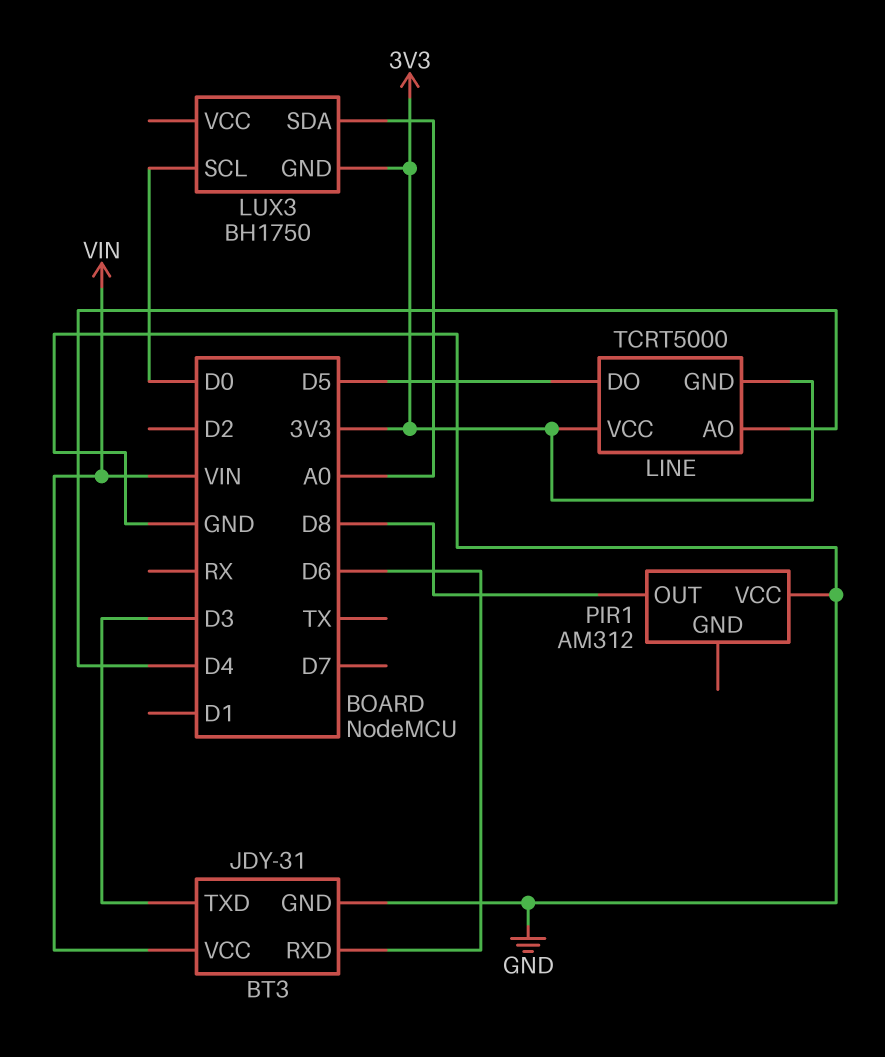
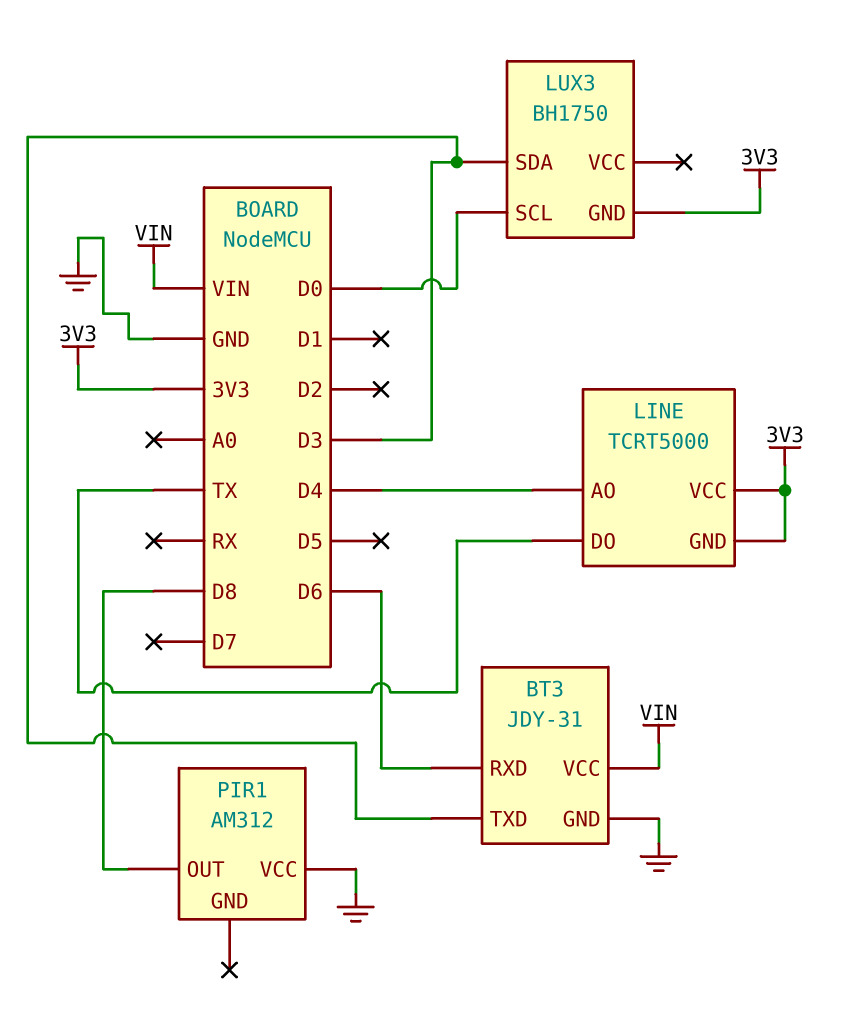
LINE pin DO: D5 -> TX
LUX3 pin SDA: A0 -> D3

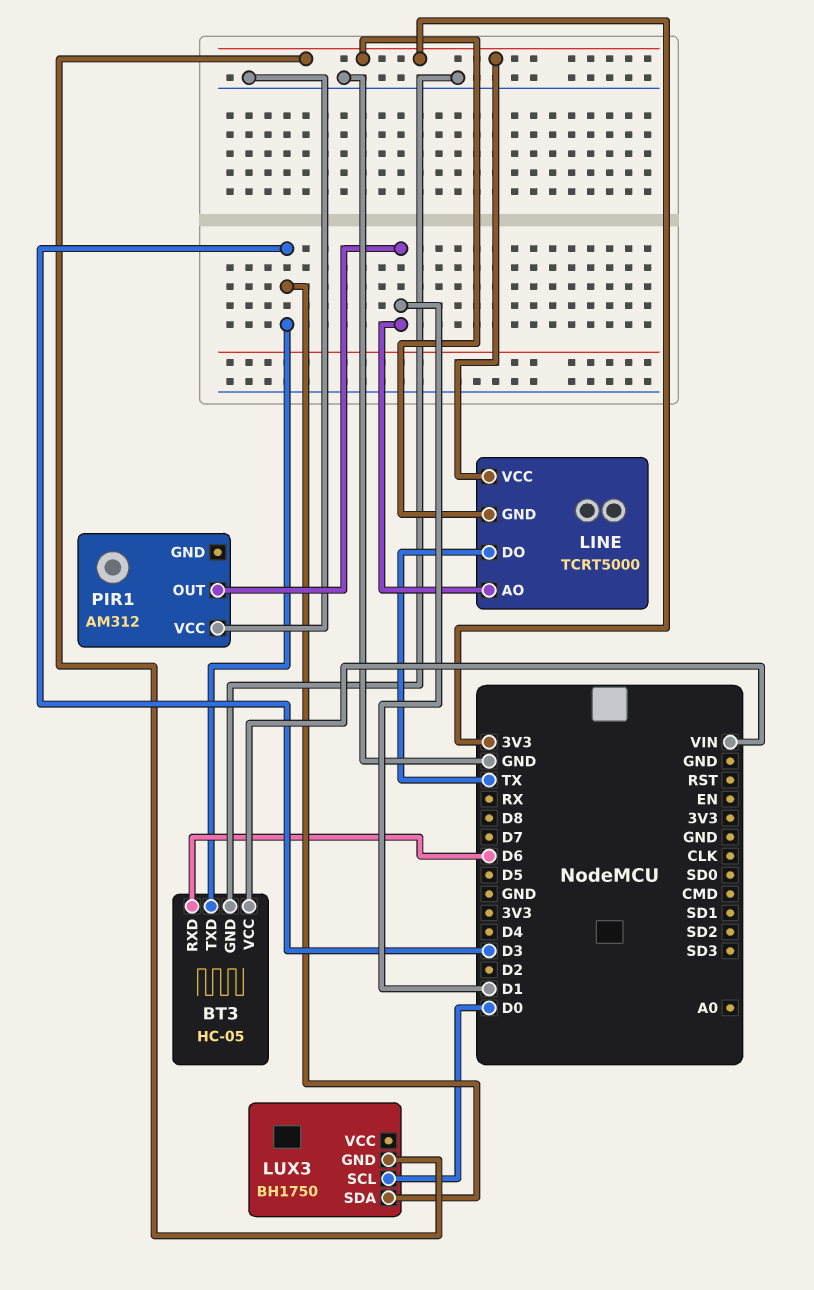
BT3: JDY-31 -> HC-05
LINE pin AO: D4 -> D1
PIR1 pin OUT: D8 -> D1

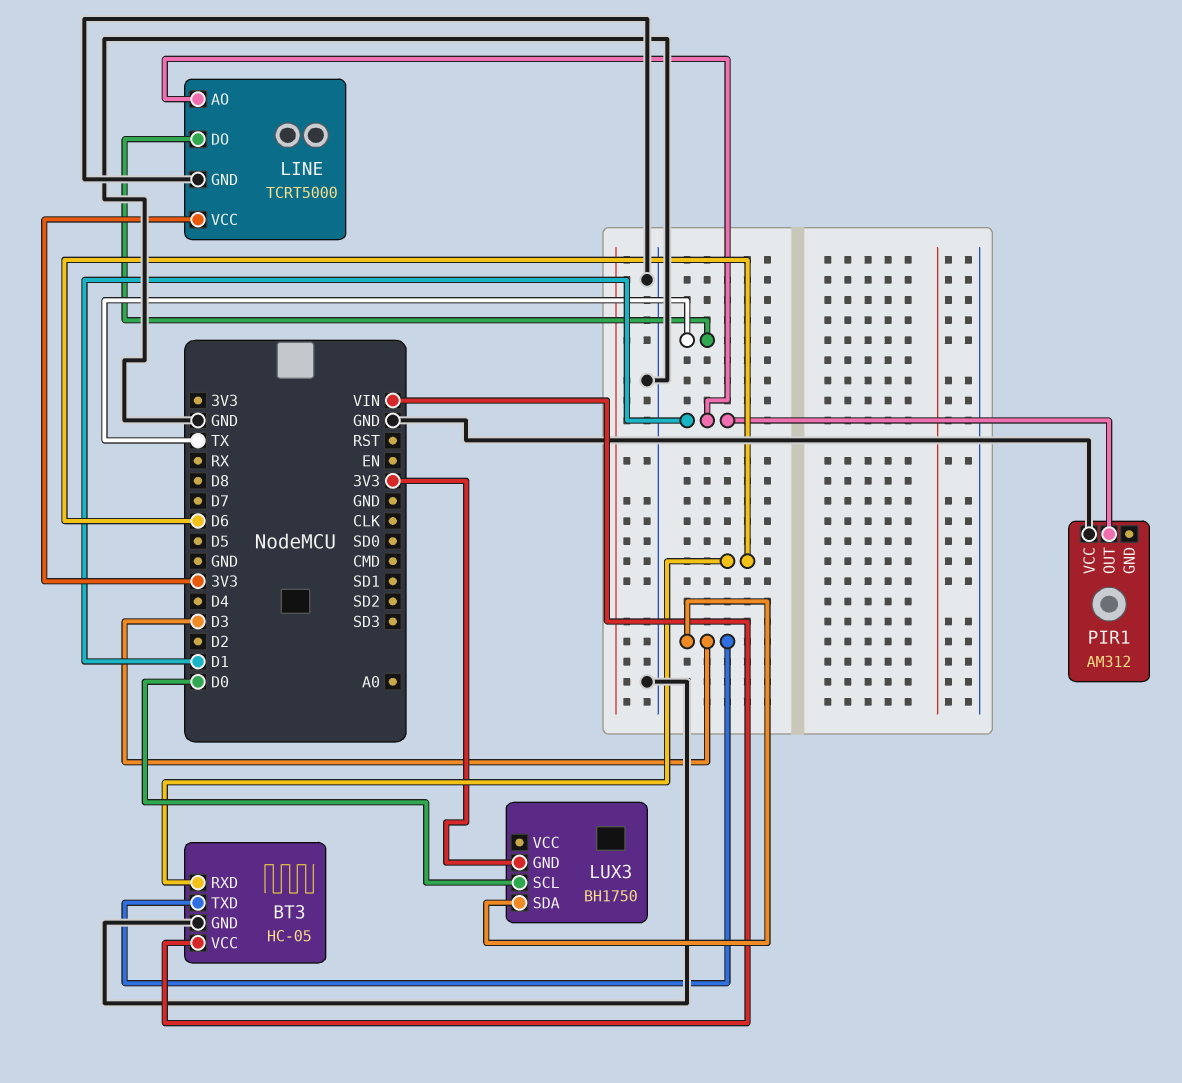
LINE pin GND: 3V3 -> GND

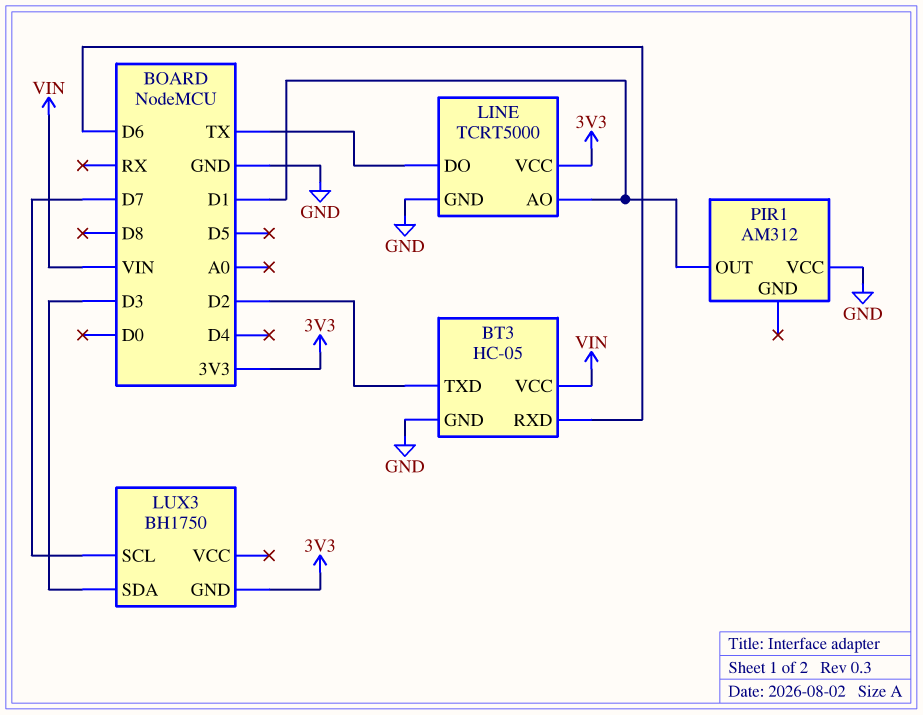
BT3 pin TXD: D3 -> D2
LUX3 pin SCL: D0 -> D7

